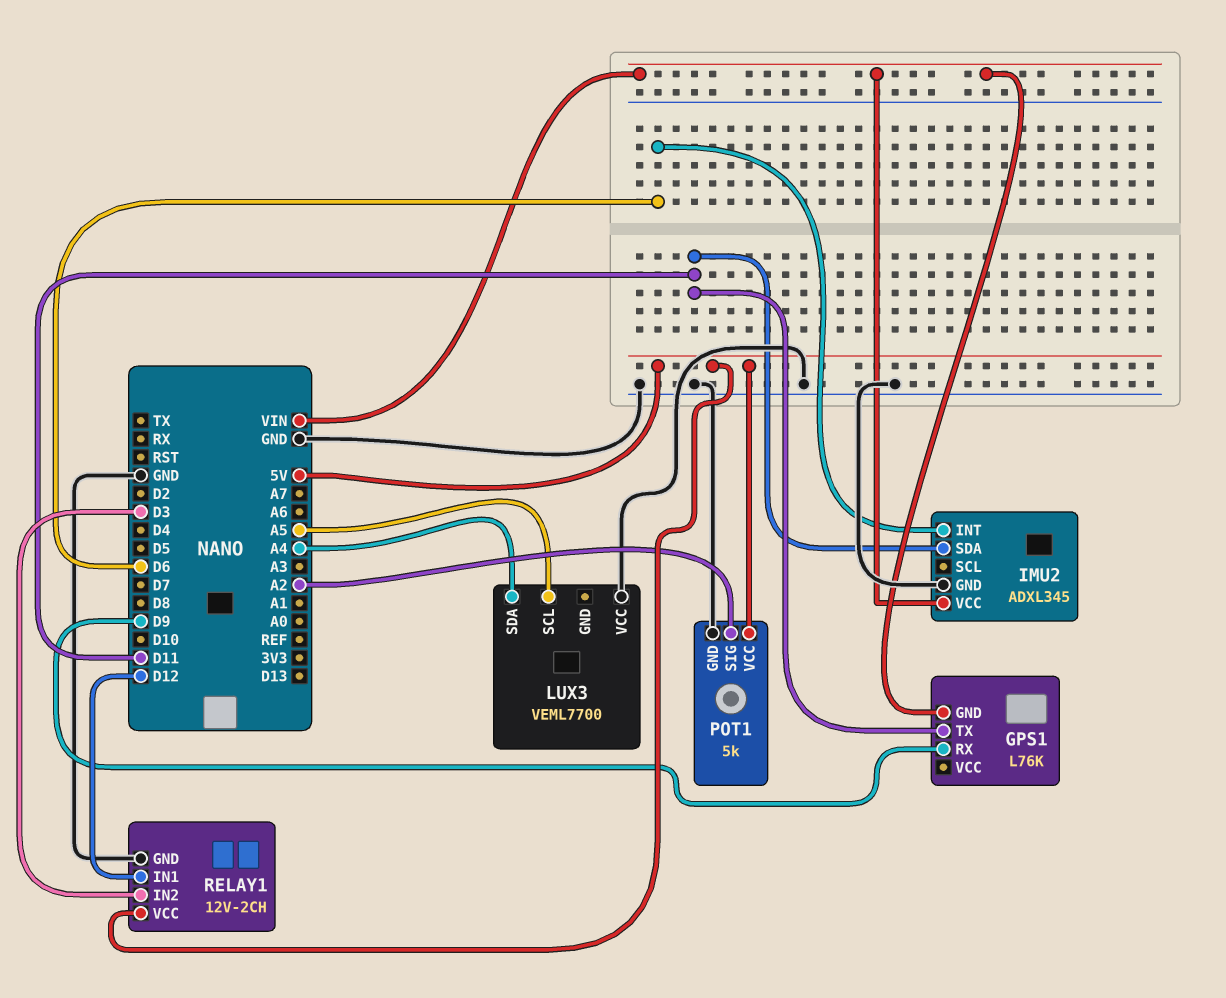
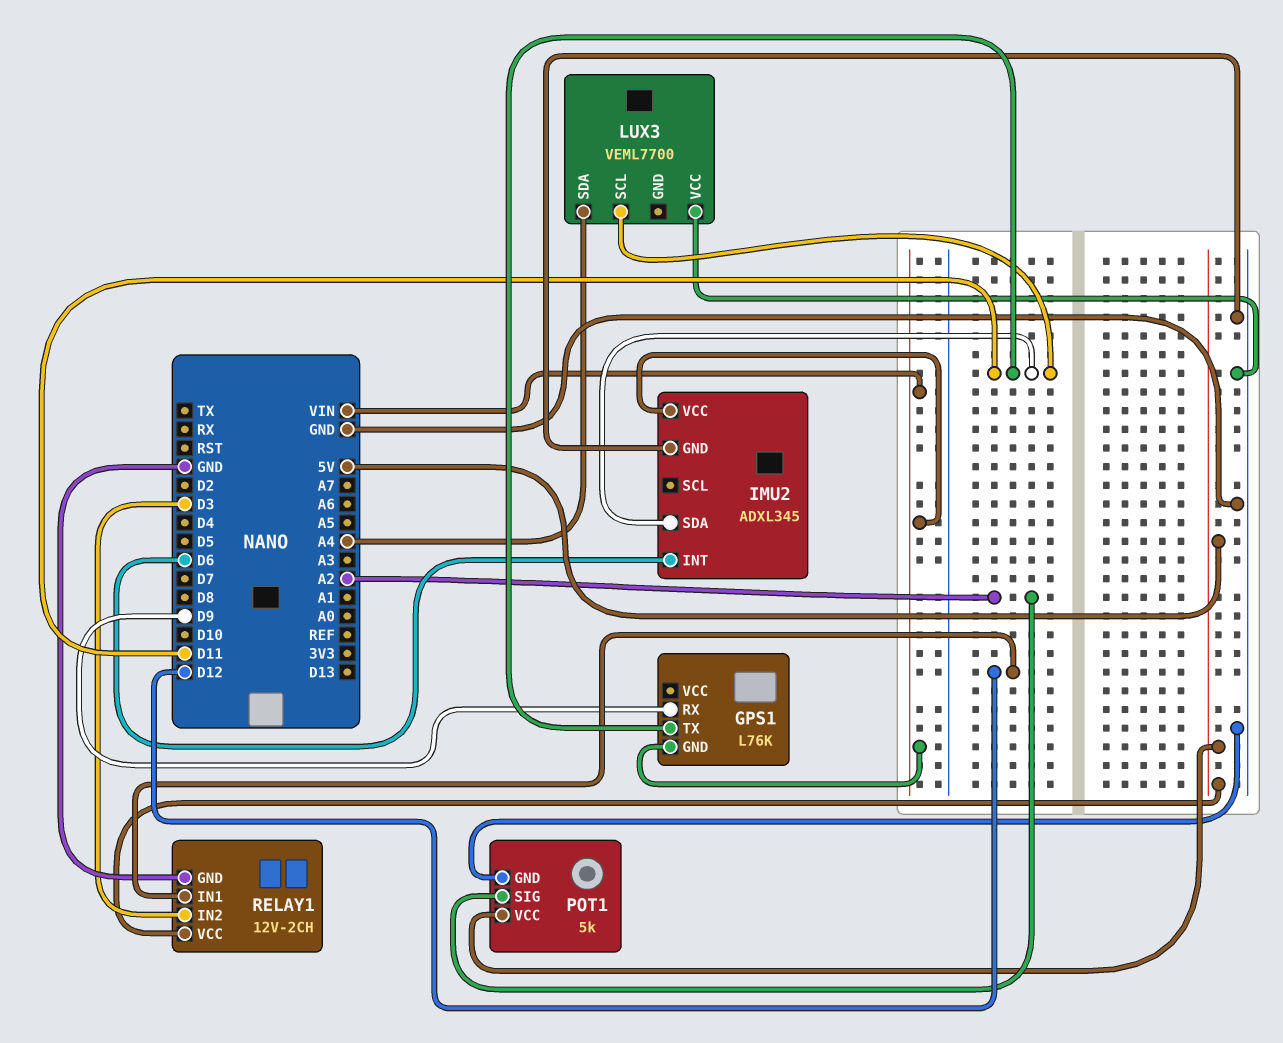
LUX3 pin SCL: A5 -> D11

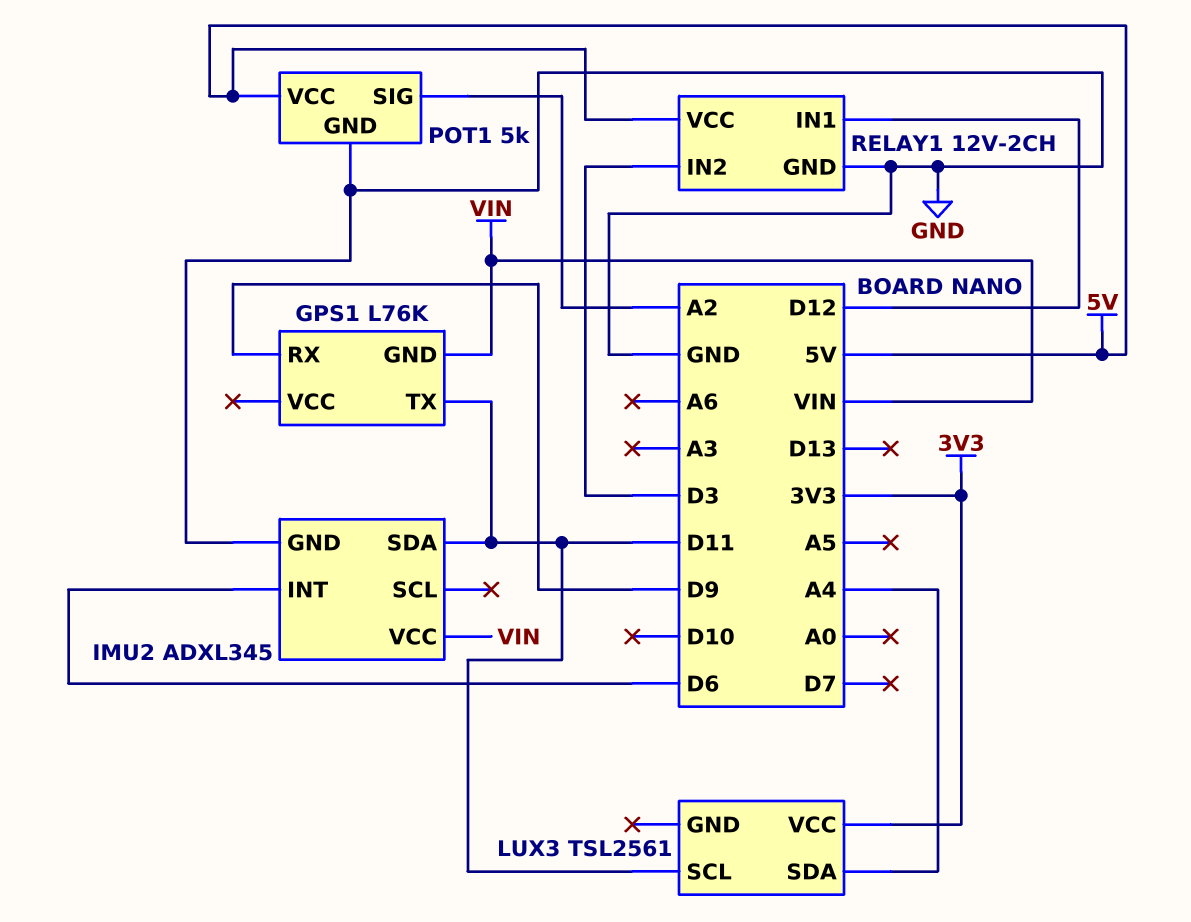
LUX3: VEML7700 -> TSL2561
LUX3 pin VCC: GND -> 3V3

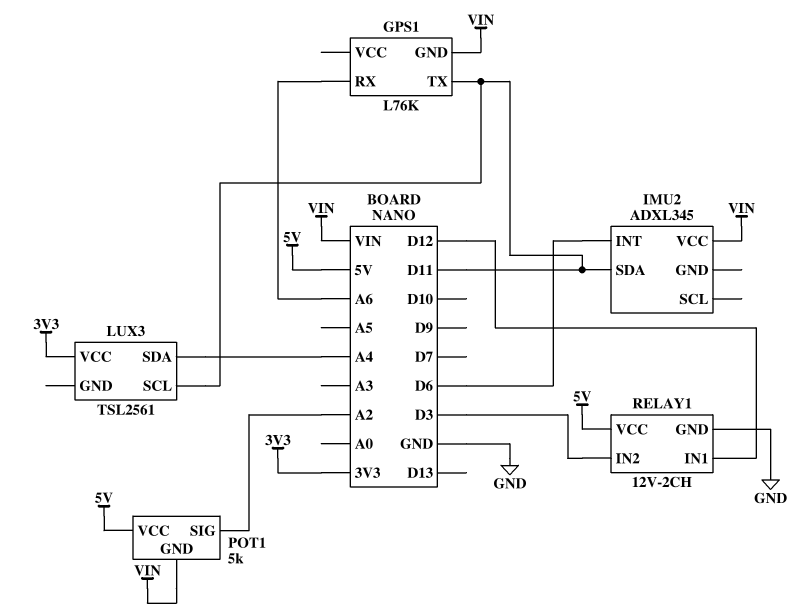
GPS1 pin RX: D9 -> A6
IMU2 pin GND: GND -> none
POT1 pin GND: GND -> VIN

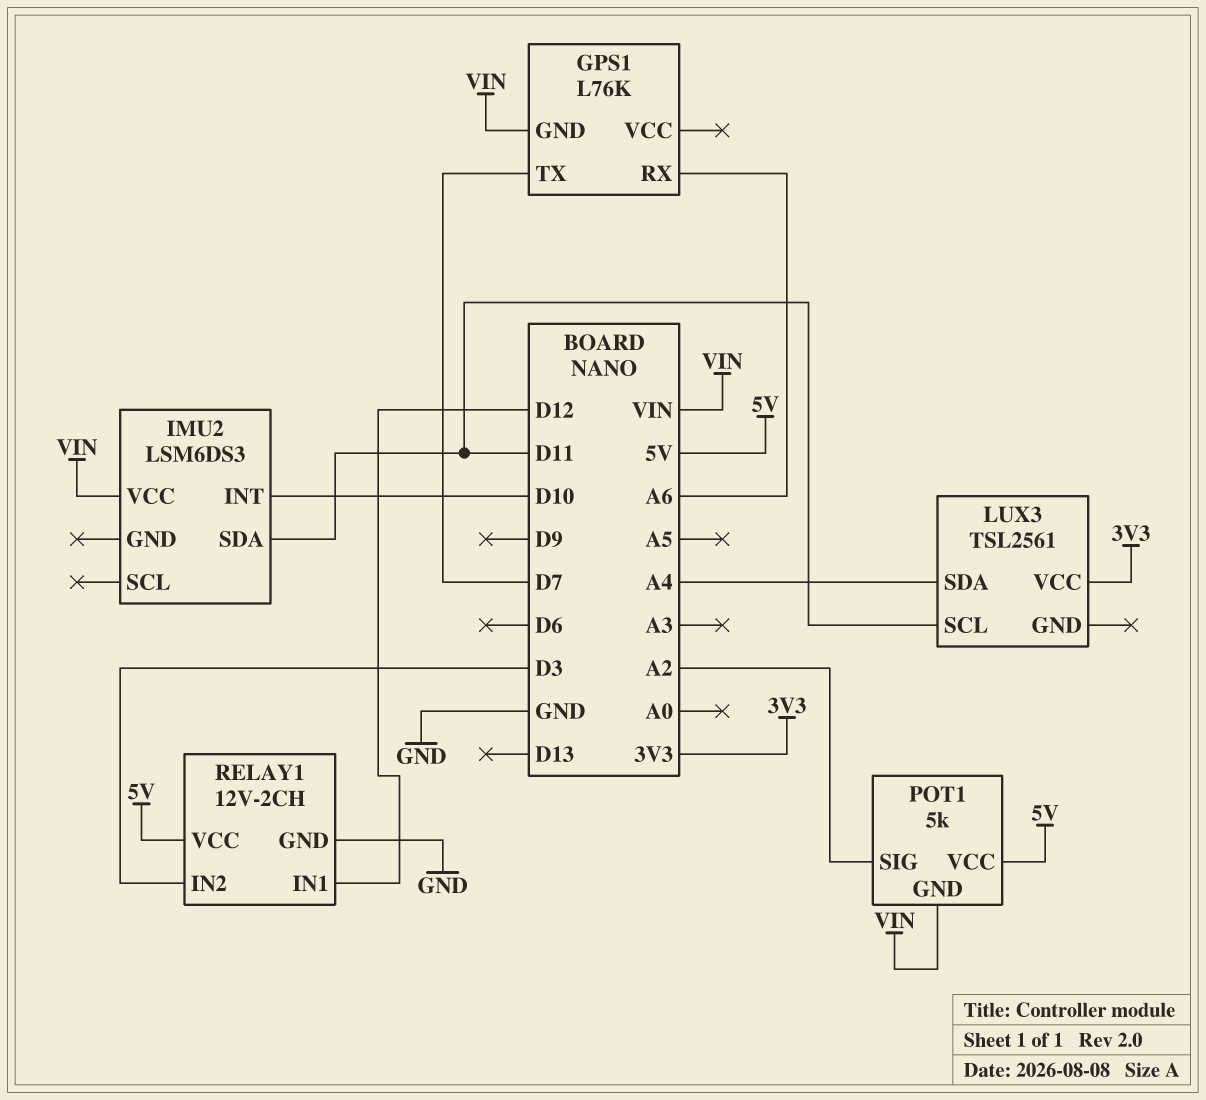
GPS1 pin TX: D11 -> D7
IMU2: ADXL345 -> LSM6DS3
IMU2 pin INT: D6 -> D10

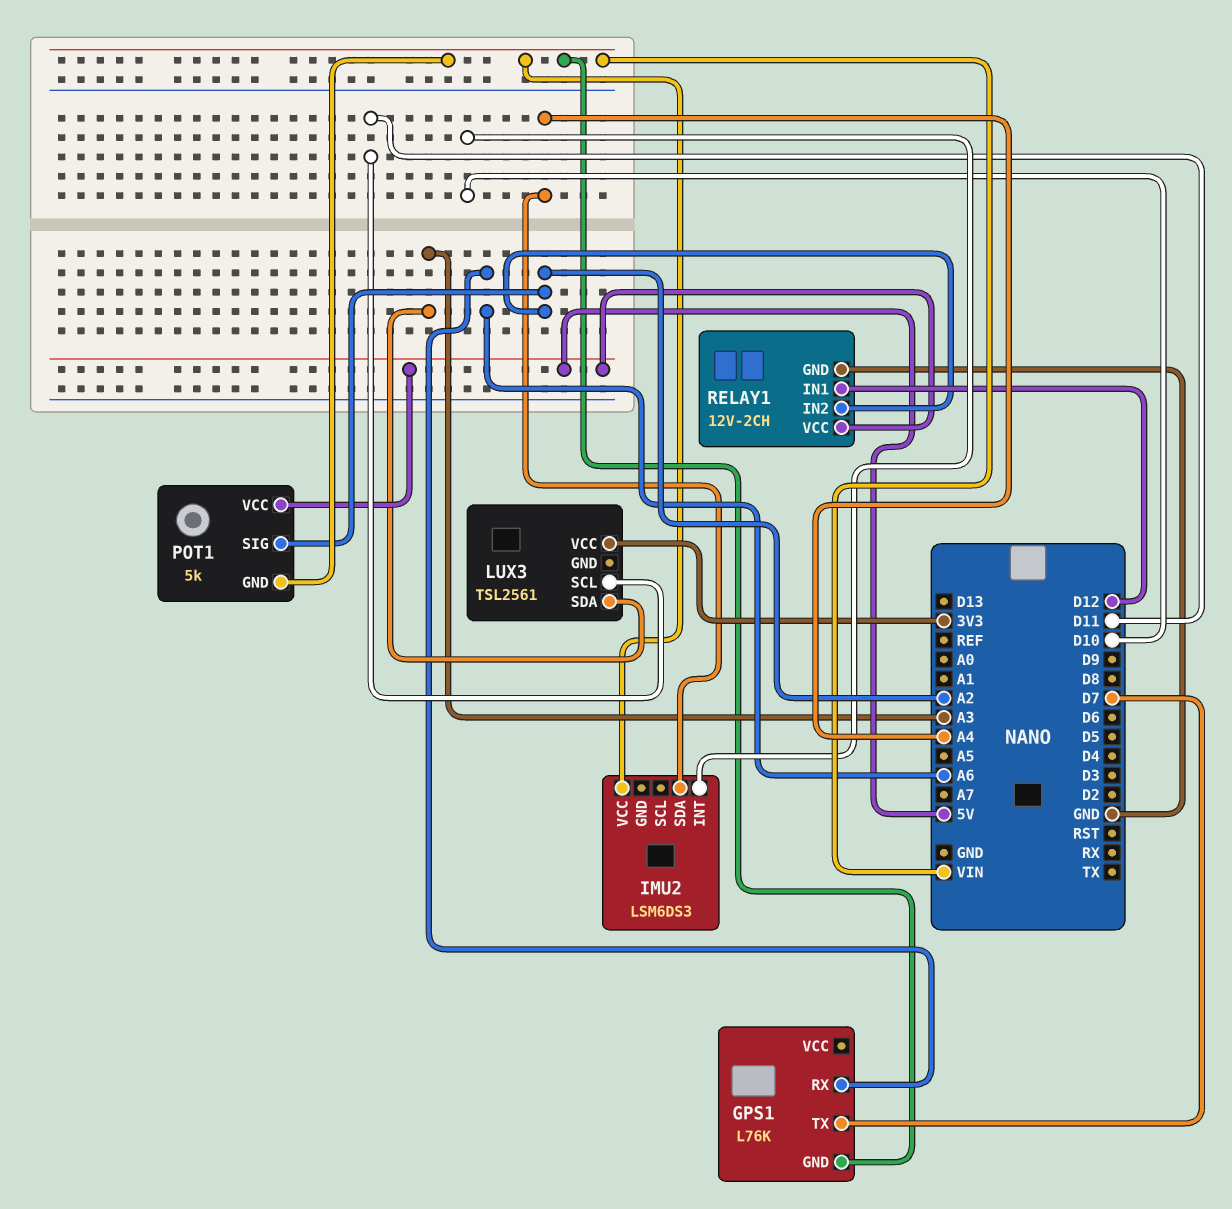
IMU2 pin SDA: D11 -> A4
LUX3 pin SDA: A4 -> A3
RELAY1 pin IN2: D3 -> A2

